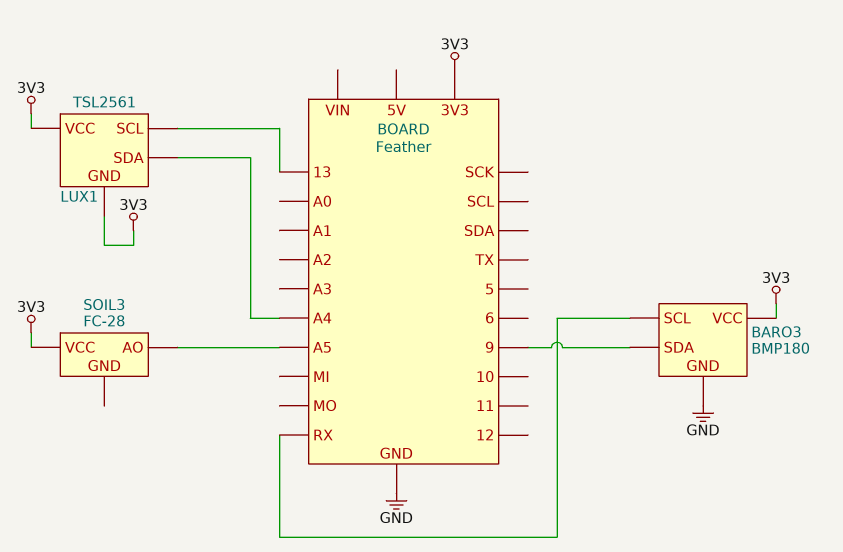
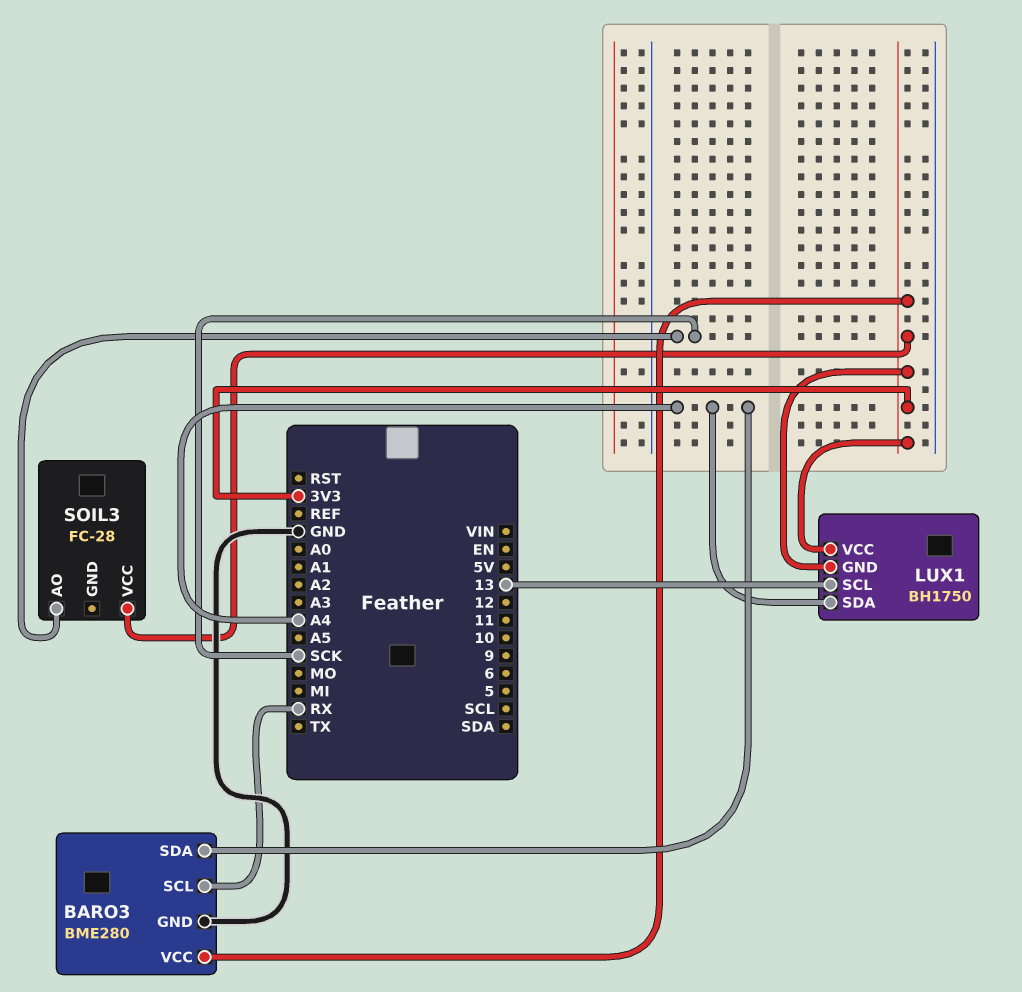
BARO3: BMP180 -> BME280
BARO3 pin SDA: 9 -> A4
LUX1: TSL2561 -> BH1750
SOIL3 pin AO: A5 -> SCK

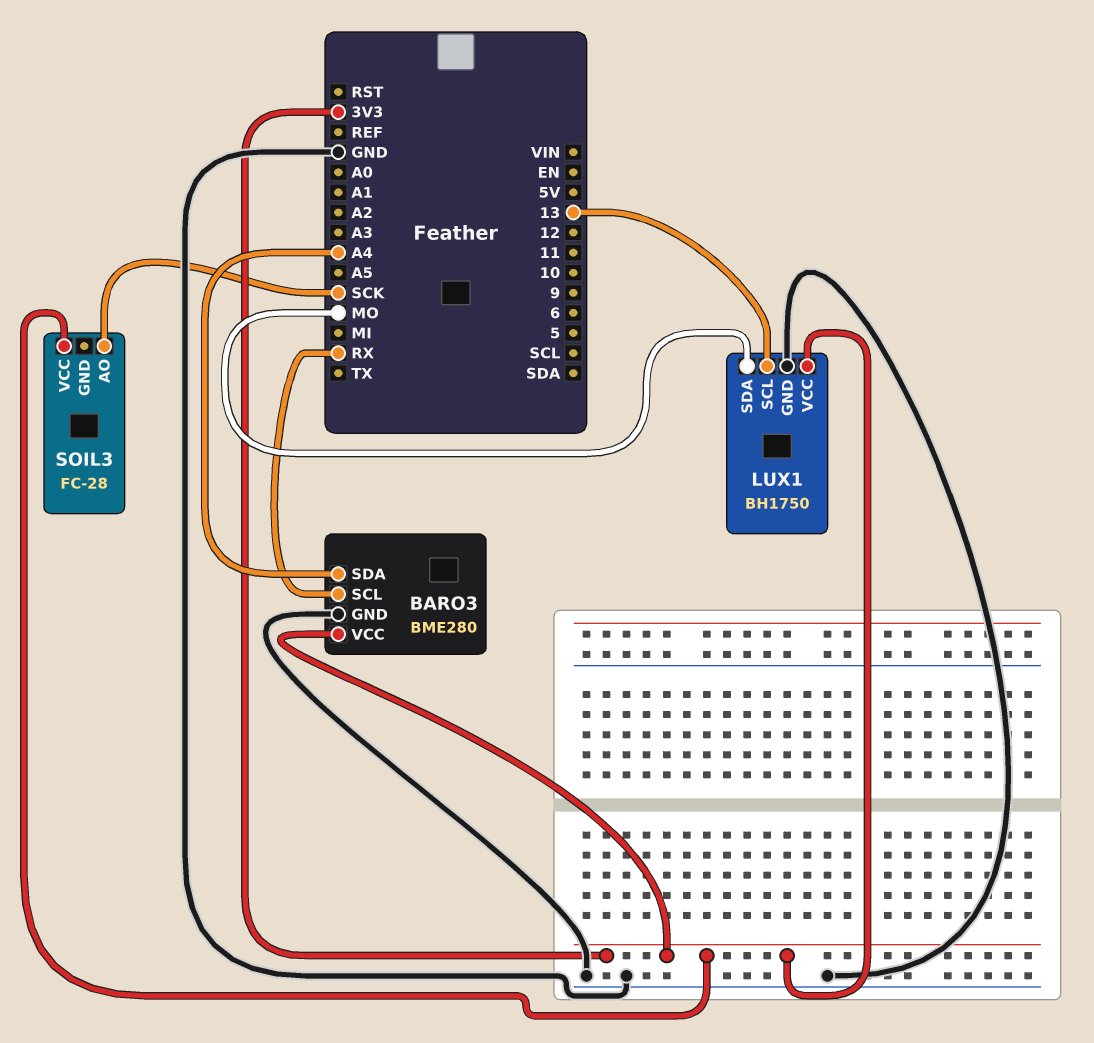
LUX1 pin GND: 3V3 -> GND
LUX1 pin SDA: A4 -> MO

